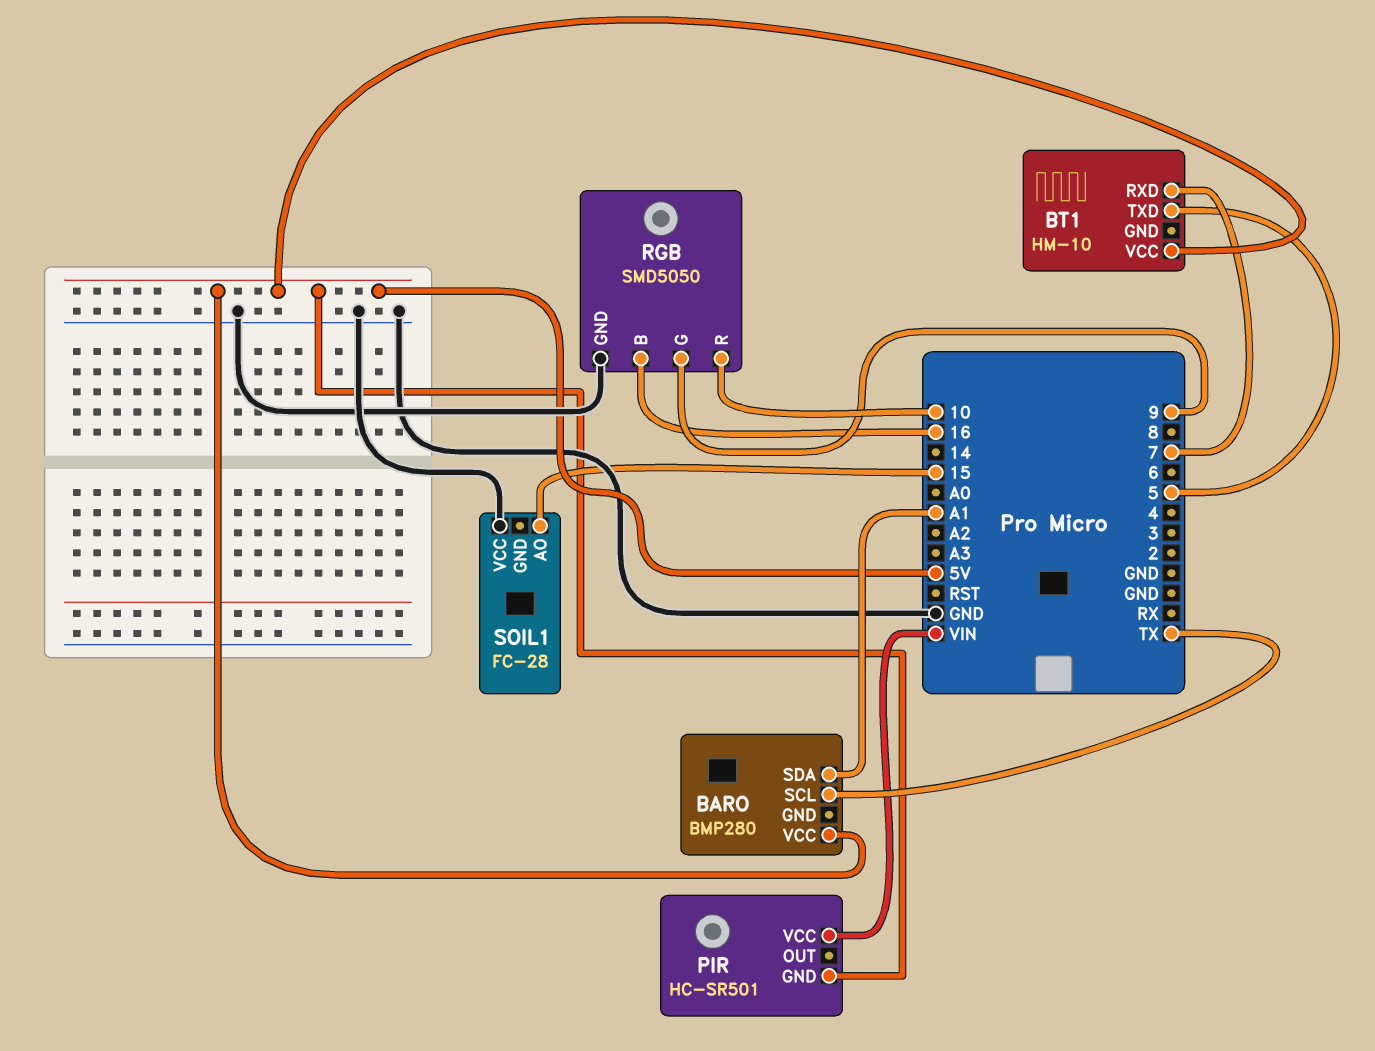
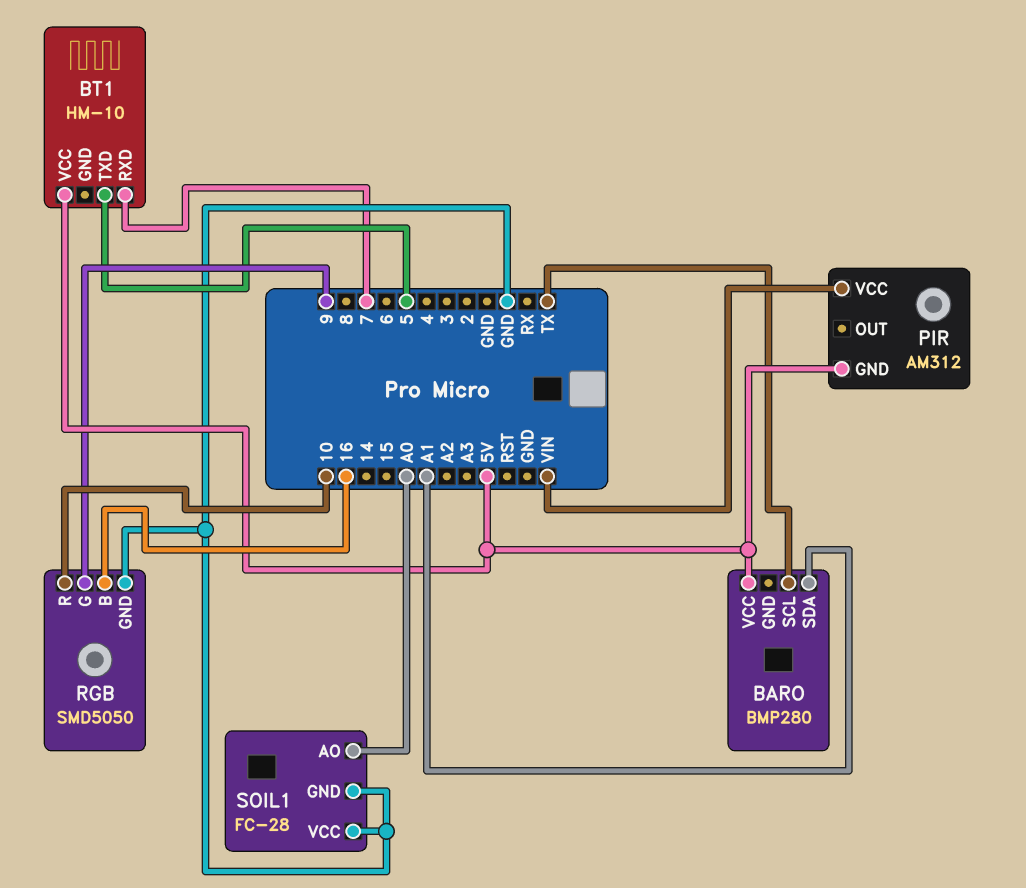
PIR: HC-SR501 -> AM312
SOIL1 pin AO: 15 -> A0
SOIL1 pin GND: none -> GND

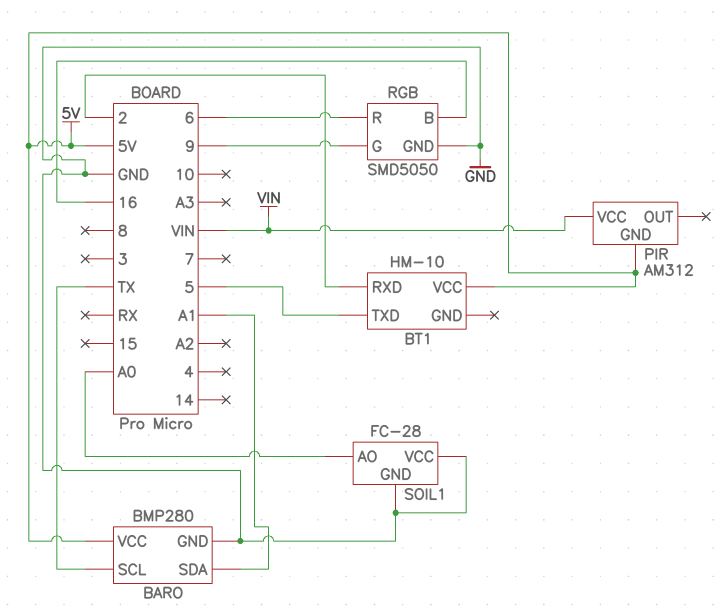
BARO pin GND: none -> GND
BT1 pin RXD: 7 -> 2
RGB pin R: 10 -> 6

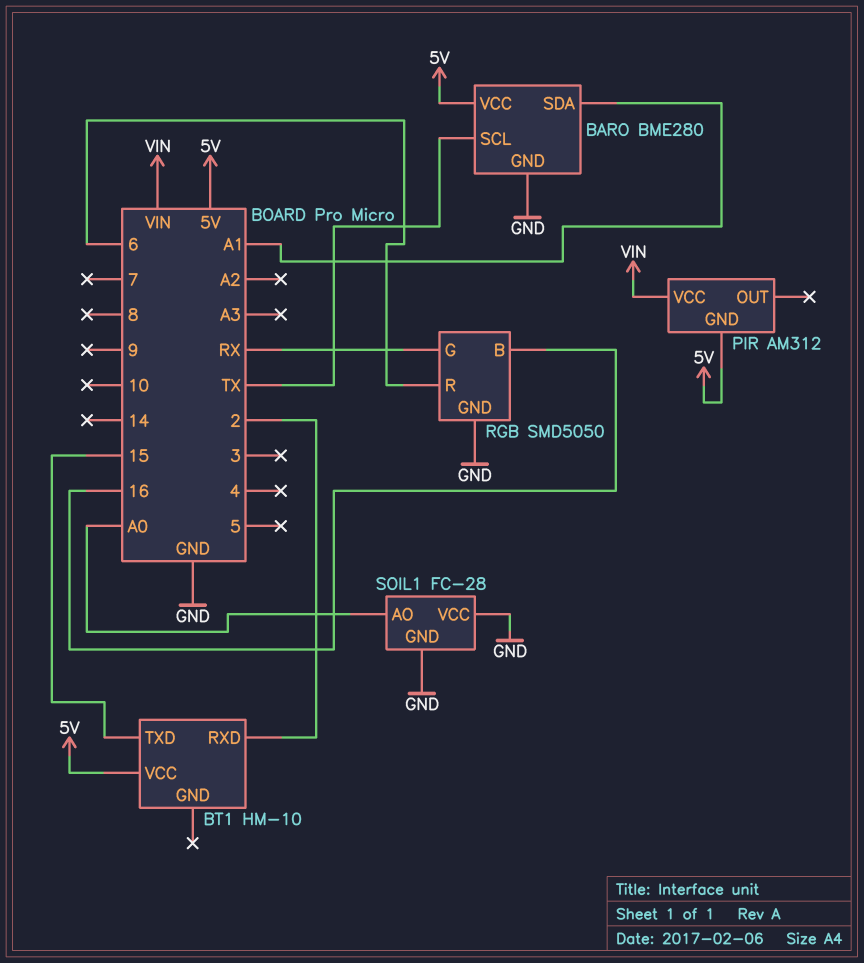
BARO: BMP280 -> BME280
BT1 pin TXD: 5 -> 15
RGB pin G: 9 -> RX

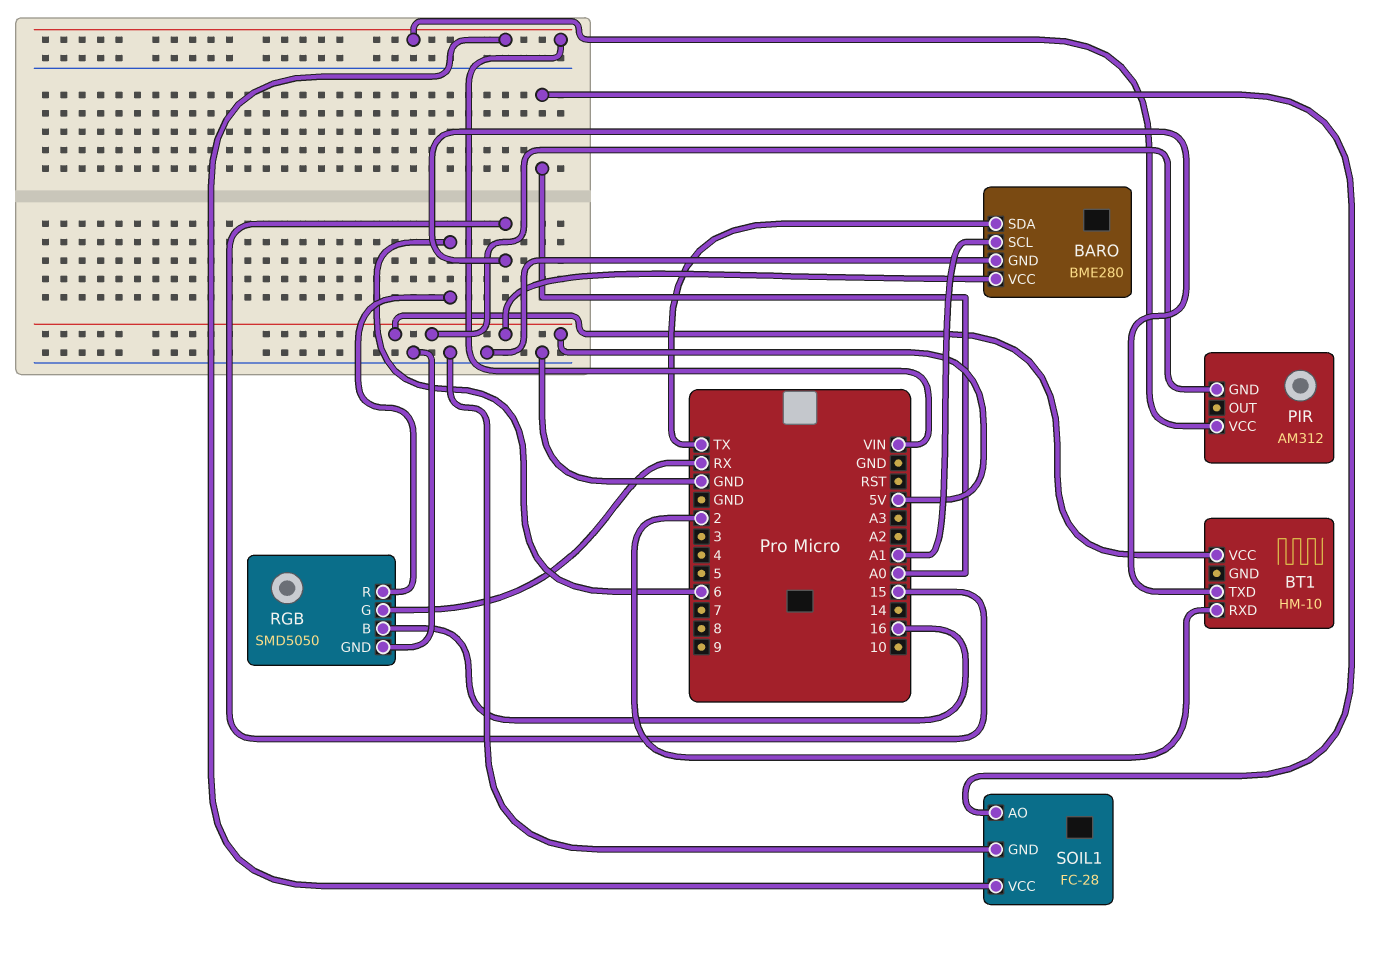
BARO pin SCL: TX -> A1
BARO pin SDA: A1 -> TX
SOIL1 pin VCC: GND -> VIN

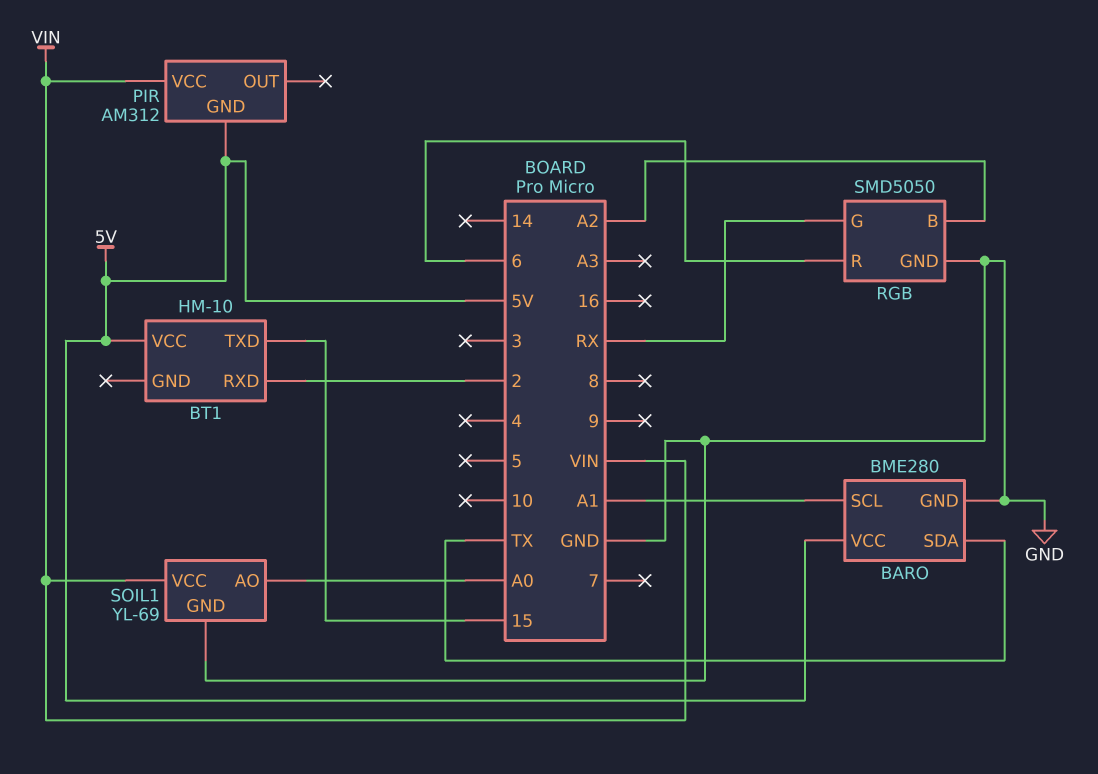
RGB pin B: 16 -> A2
SOIL1: FC-28 -> YL-69

